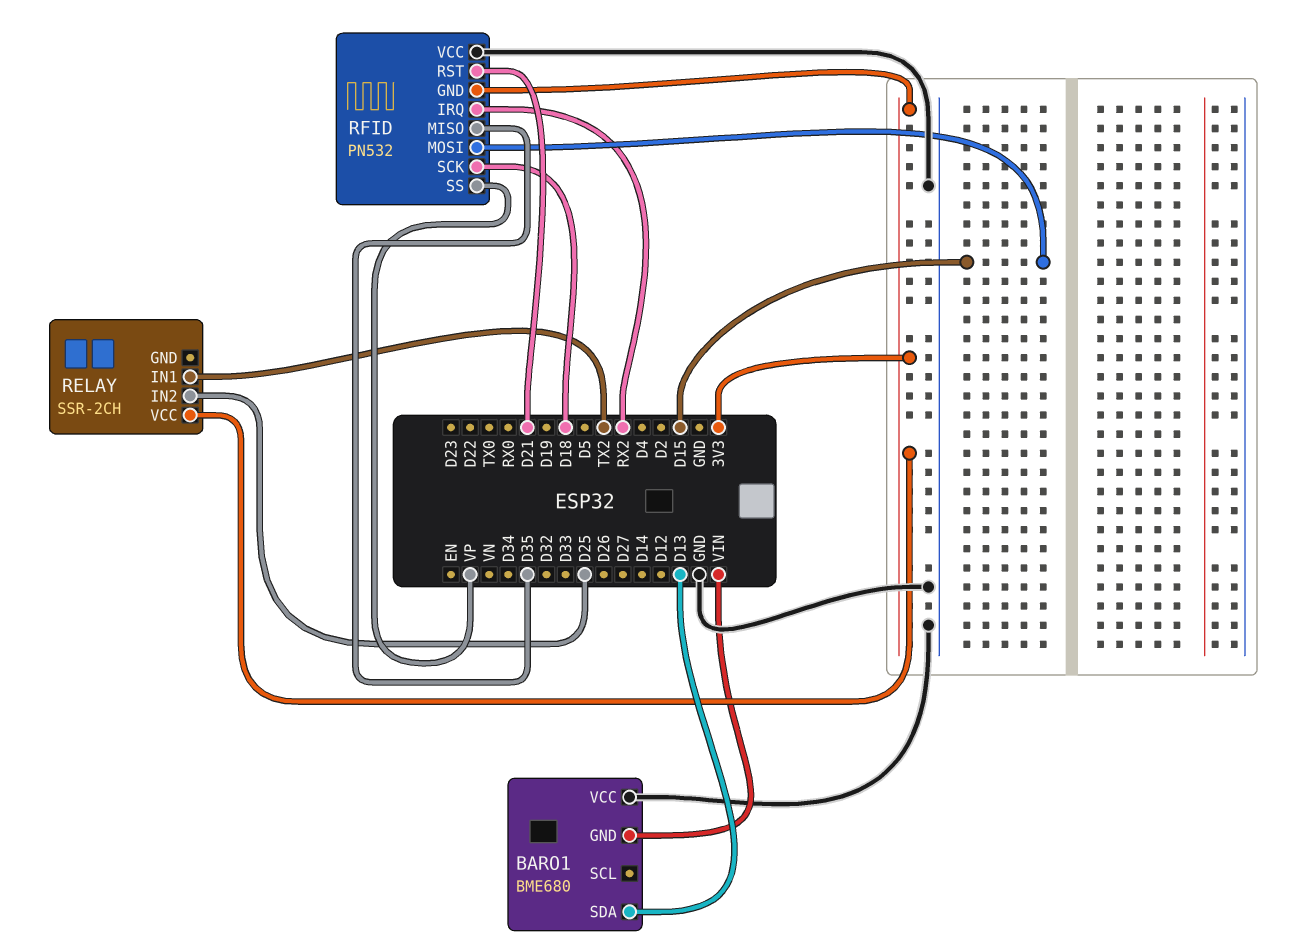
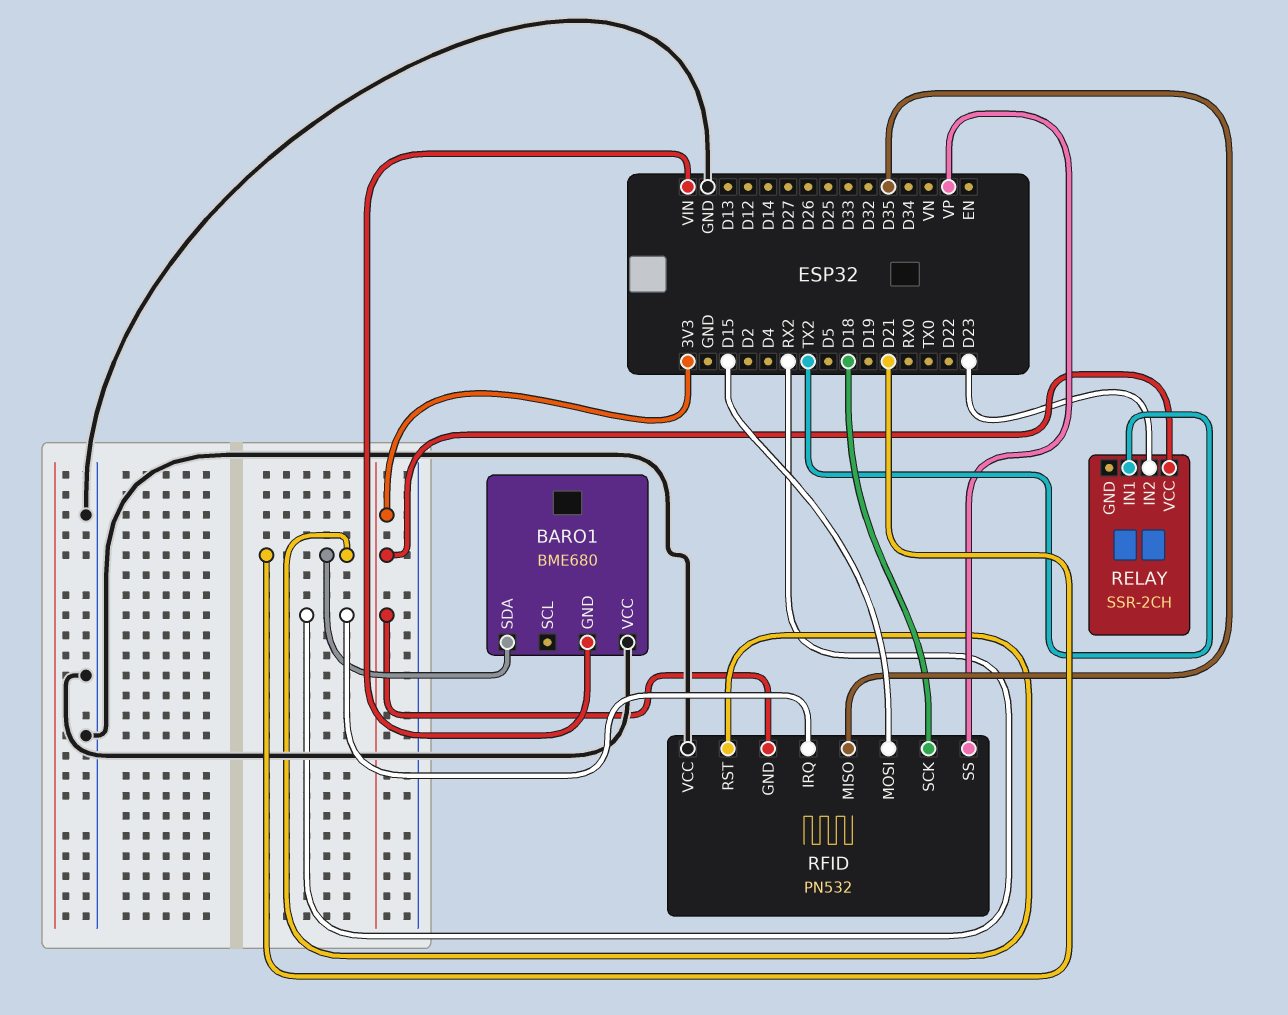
BARO1 pin SDA: D13 -> D21
RELAY pin IN2: D25 -> D23

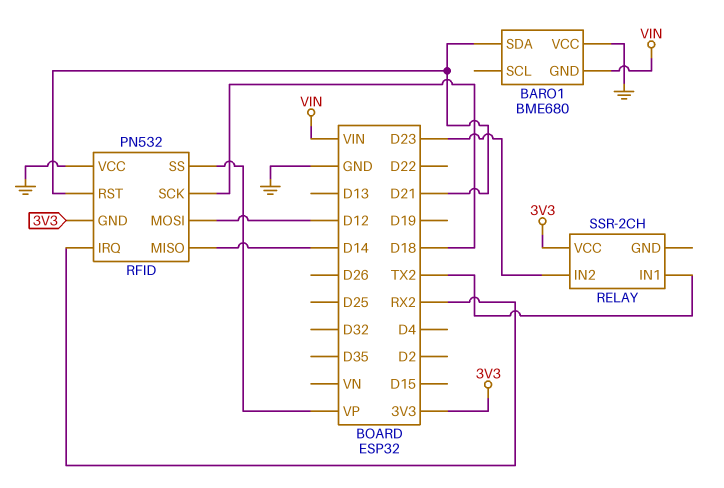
RFID pin MISO: D35 -> D14
RFID pin MOSI: D15 -> D12

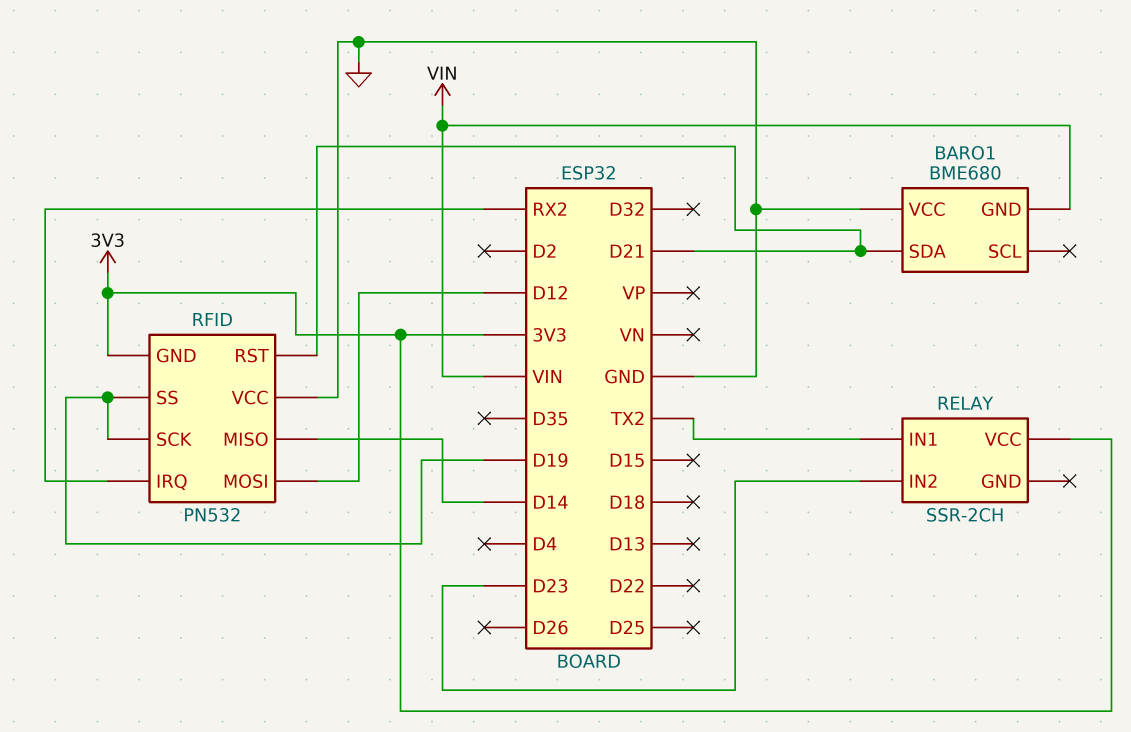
RFID pin SCK: D18 -> D19
RFID pin SS: VP -> D19

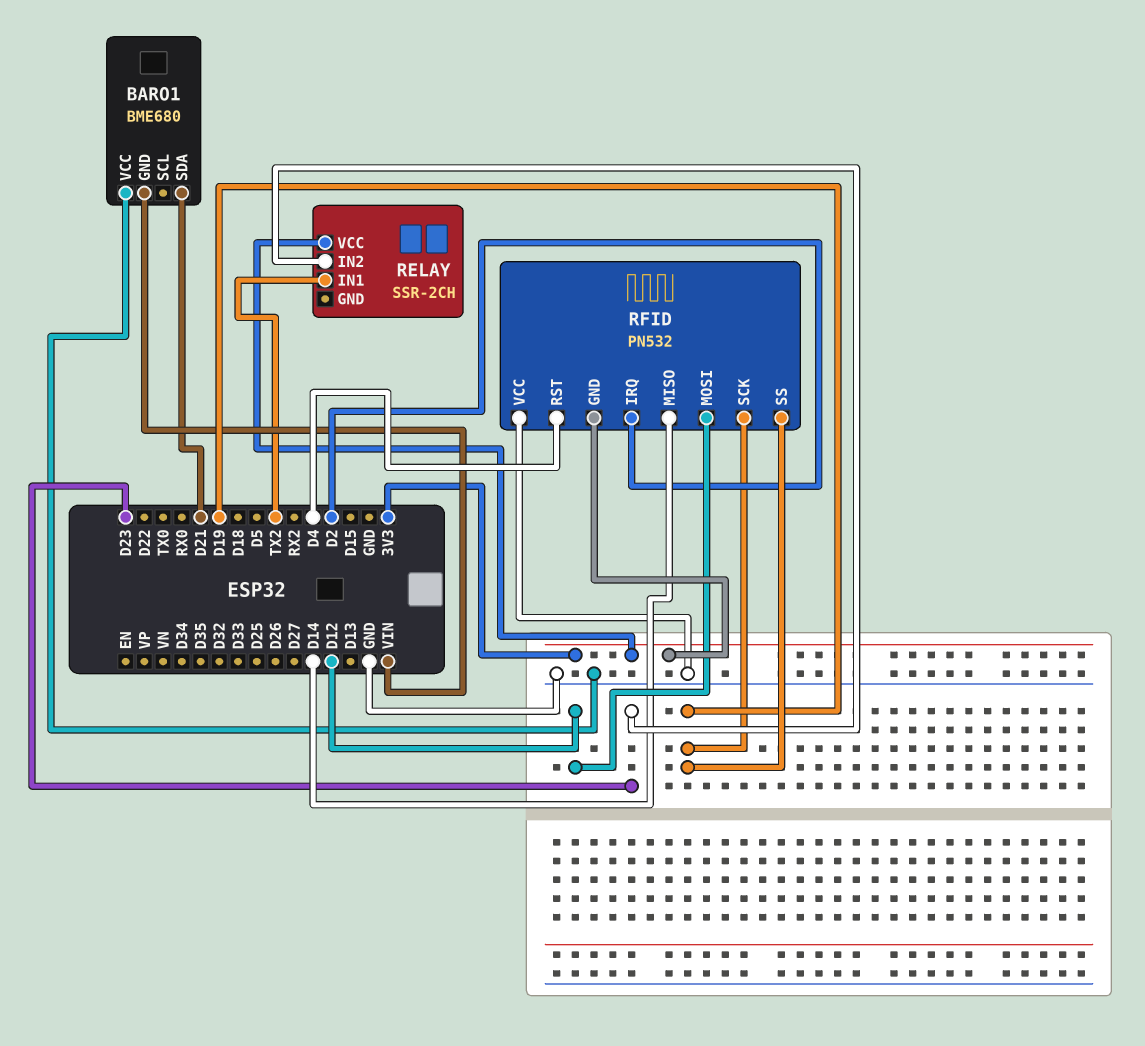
RFID pin IRQ: RX2 -> D2
RFID pin RST: D21 -> D4

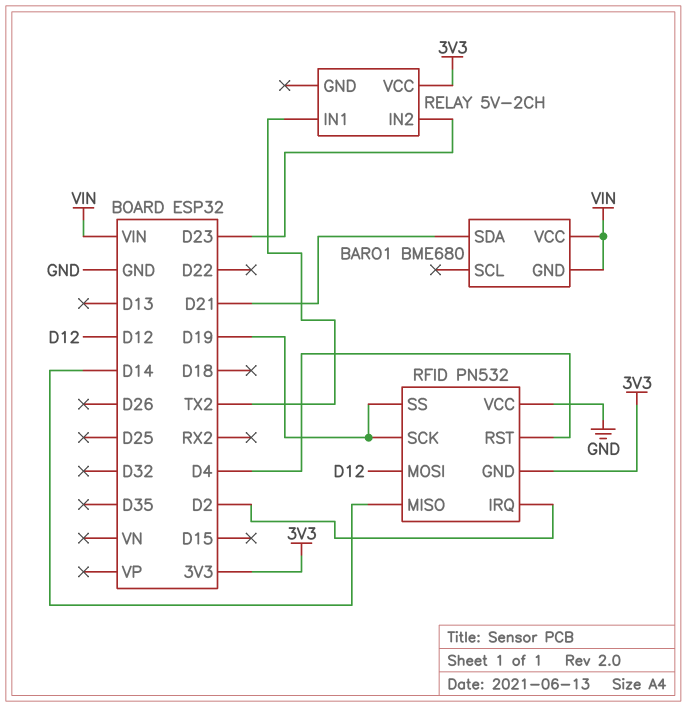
BARO1 pin VCC: GND -> VIN
RELAY: SSR-2CH -> 5V-2CH

